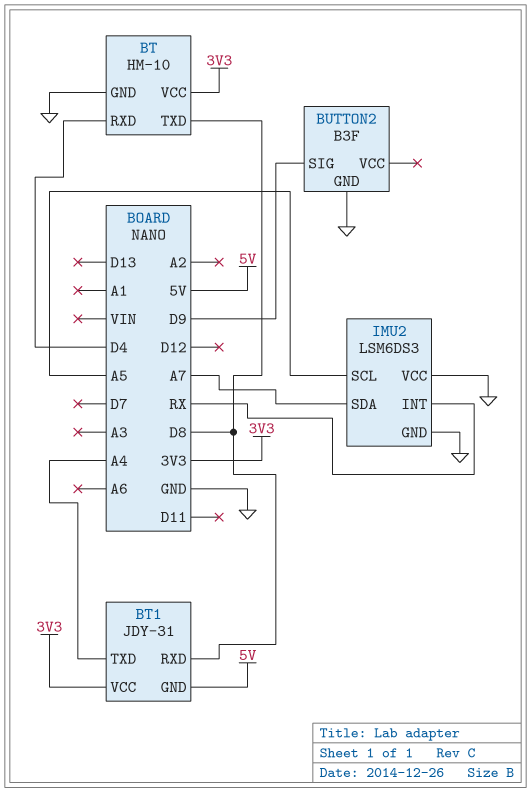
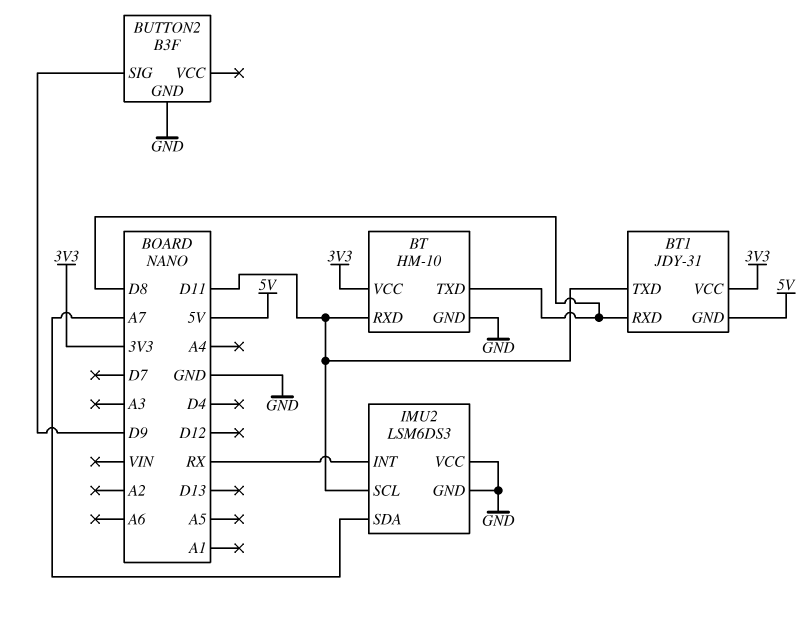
BT pin RXD: D4 -> D11
BT1 pin TXD: A4 -> D11
IMU2 pin SCL: A5 -> D11

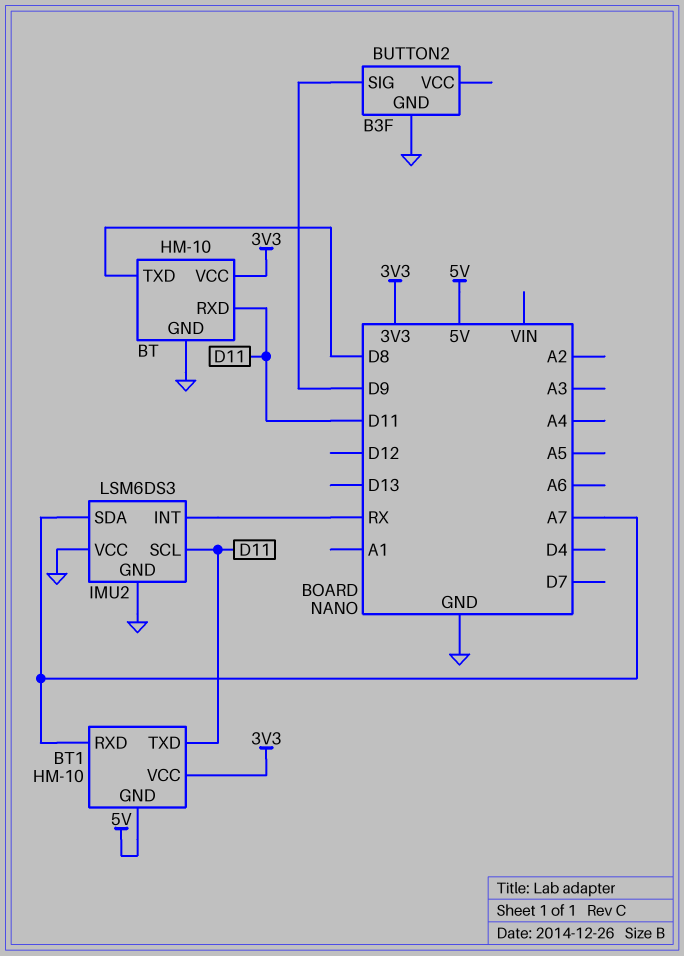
BT1: JDY-31 -> HM-10
BT1 pin RXD: D8 -> A7

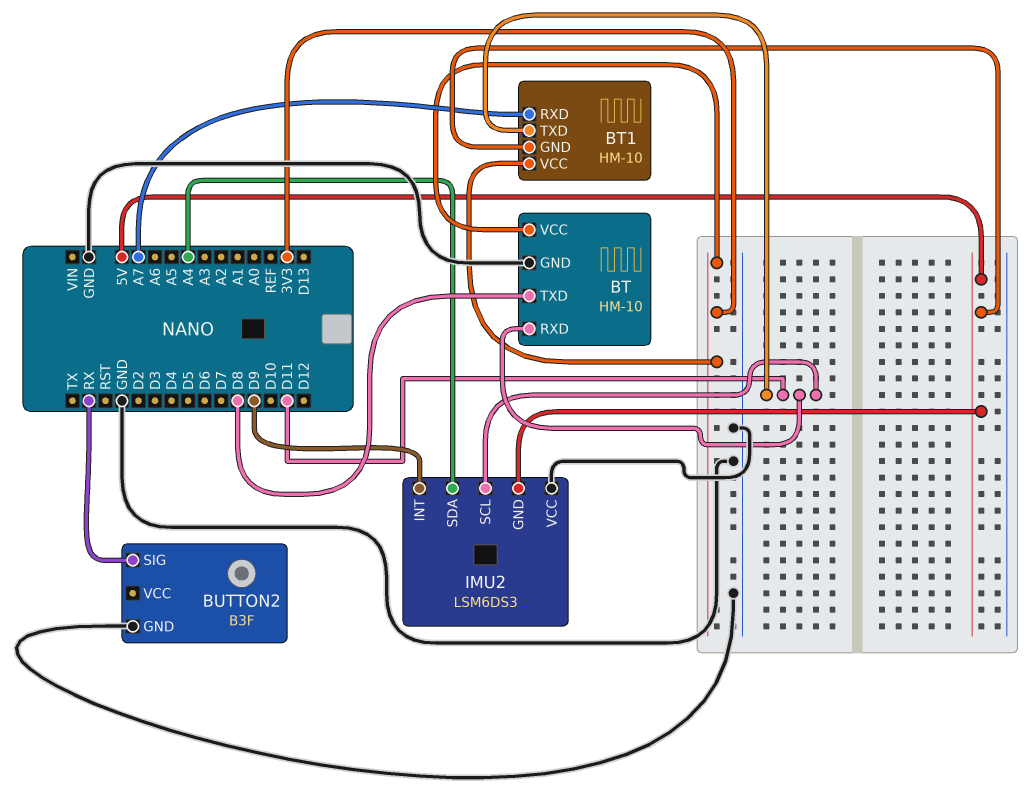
BUTTON2 pin SIG: D9 -> RX
IMU2 pin GND: GND -> 5V
IMU2 pin INT: RX -> D9
IMU2 pin SDA: A7 -> A4

